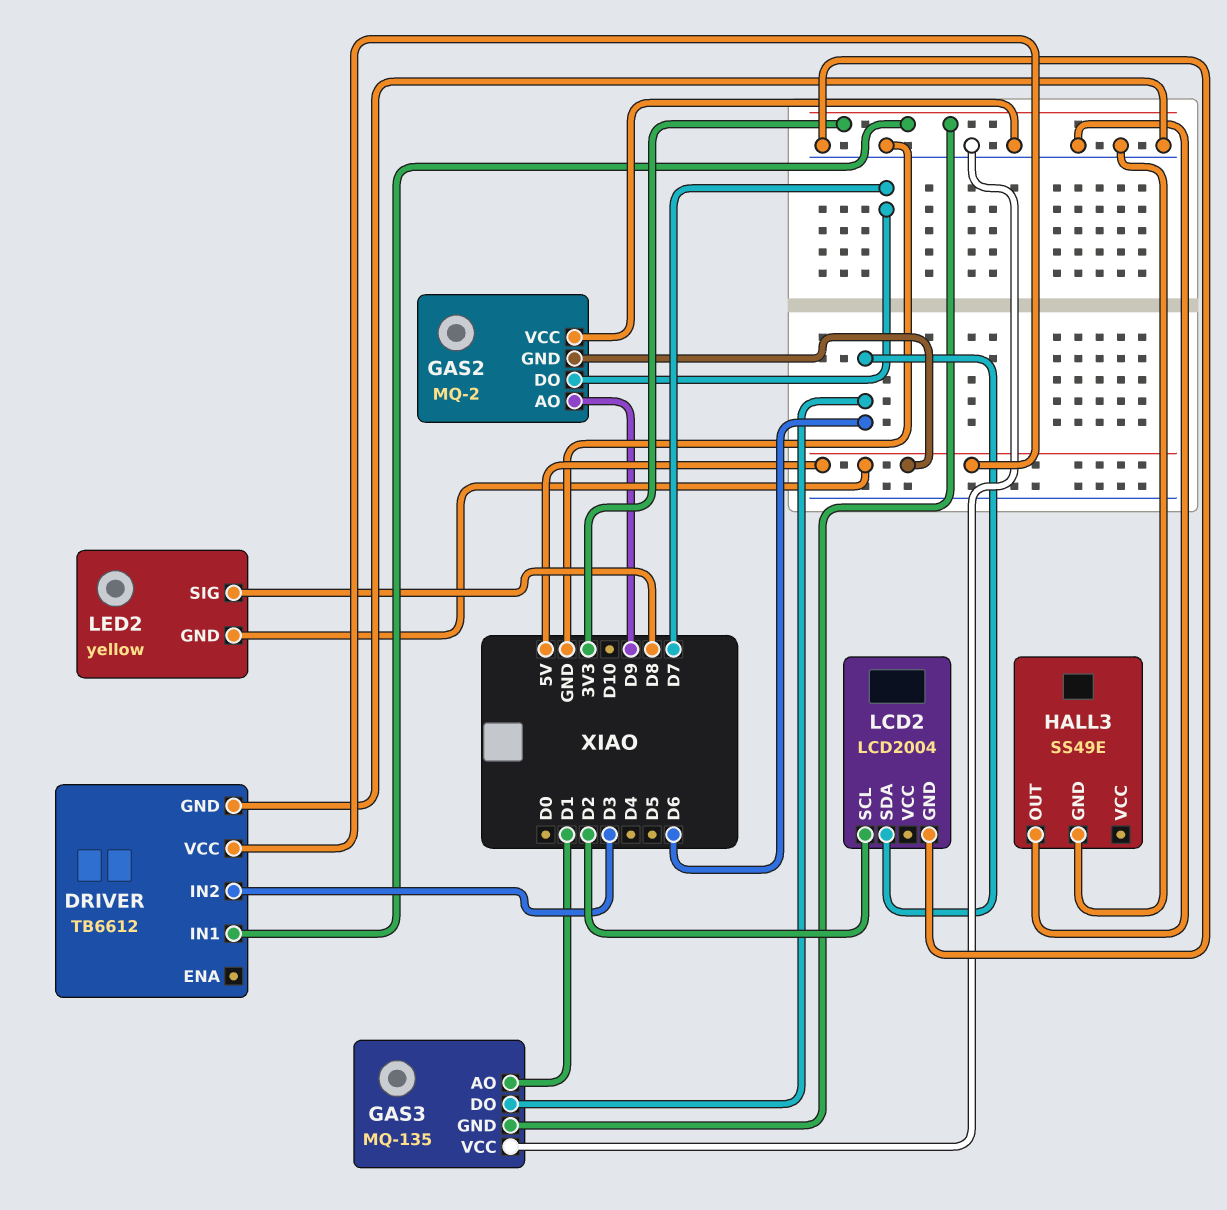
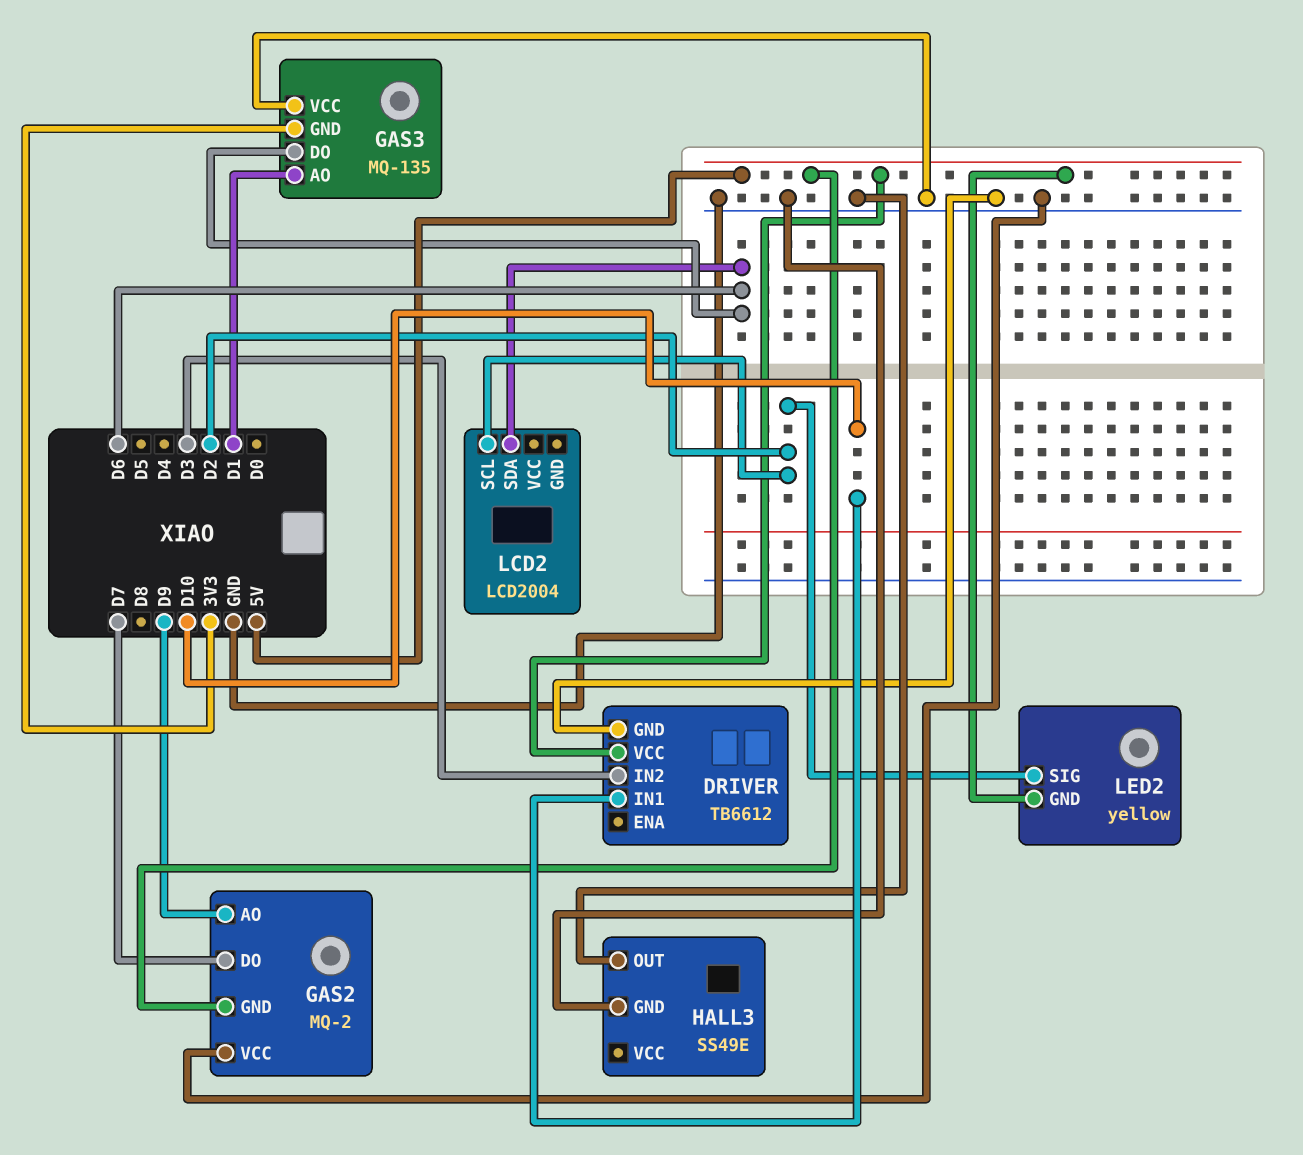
DRIVER pin IN1: 3V3 -> D10
LCD2 pin GND: GND -> none
LED2 pin SIG: D8 -> D2

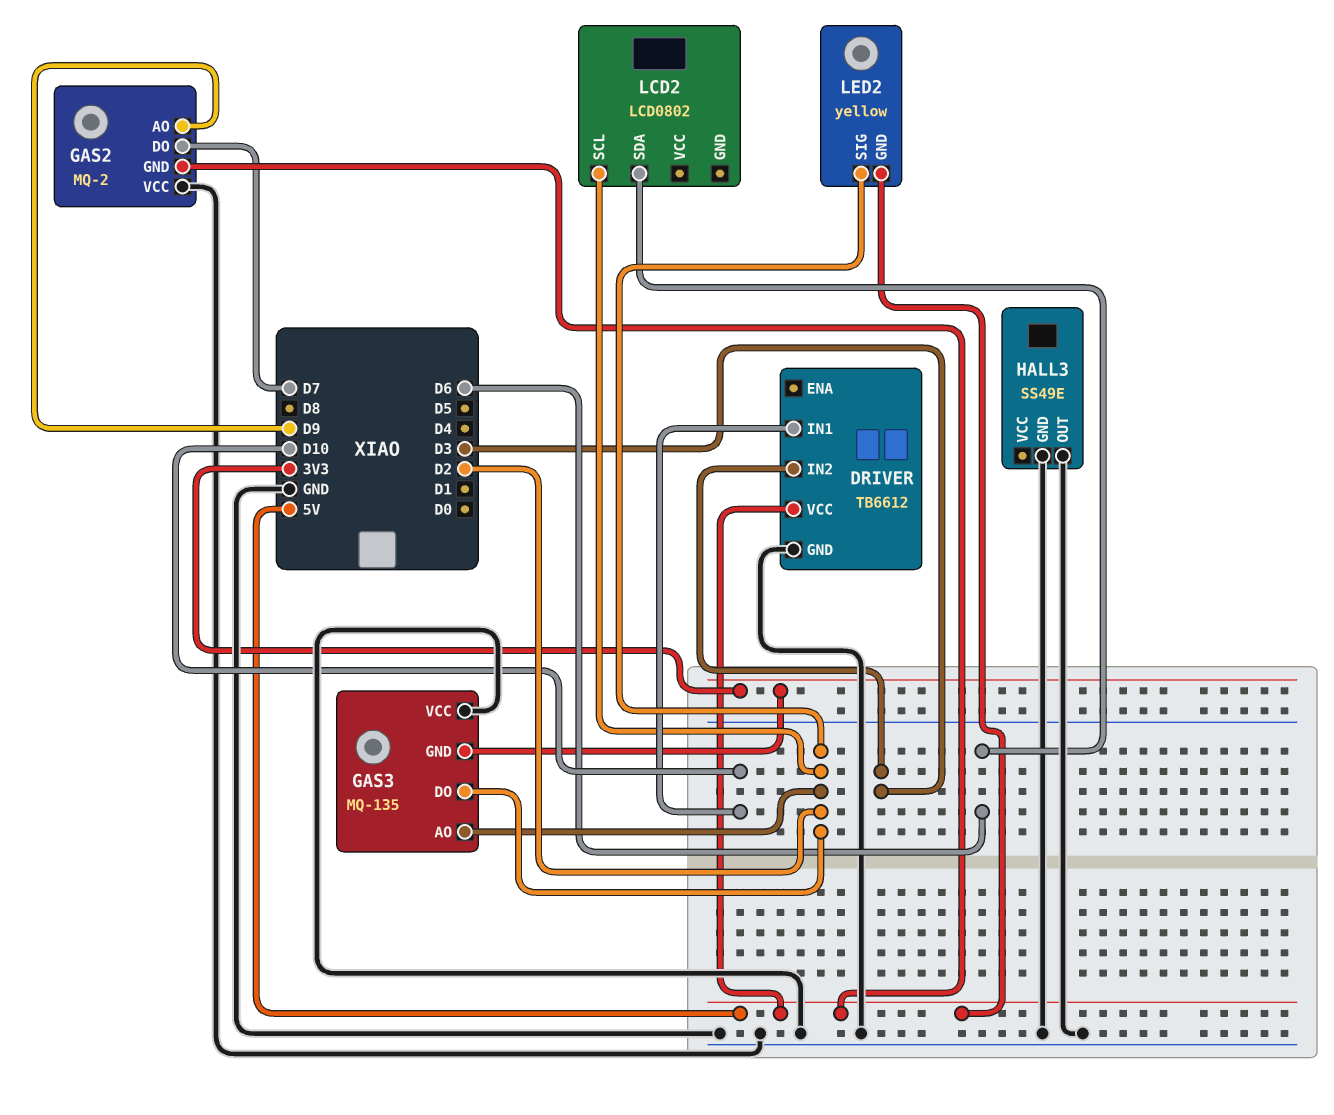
GAS3 pin AO: D1 -> D2
GAS3 pin DO: D6 -> D2
LCD2: LCD2004 -> LCD0802

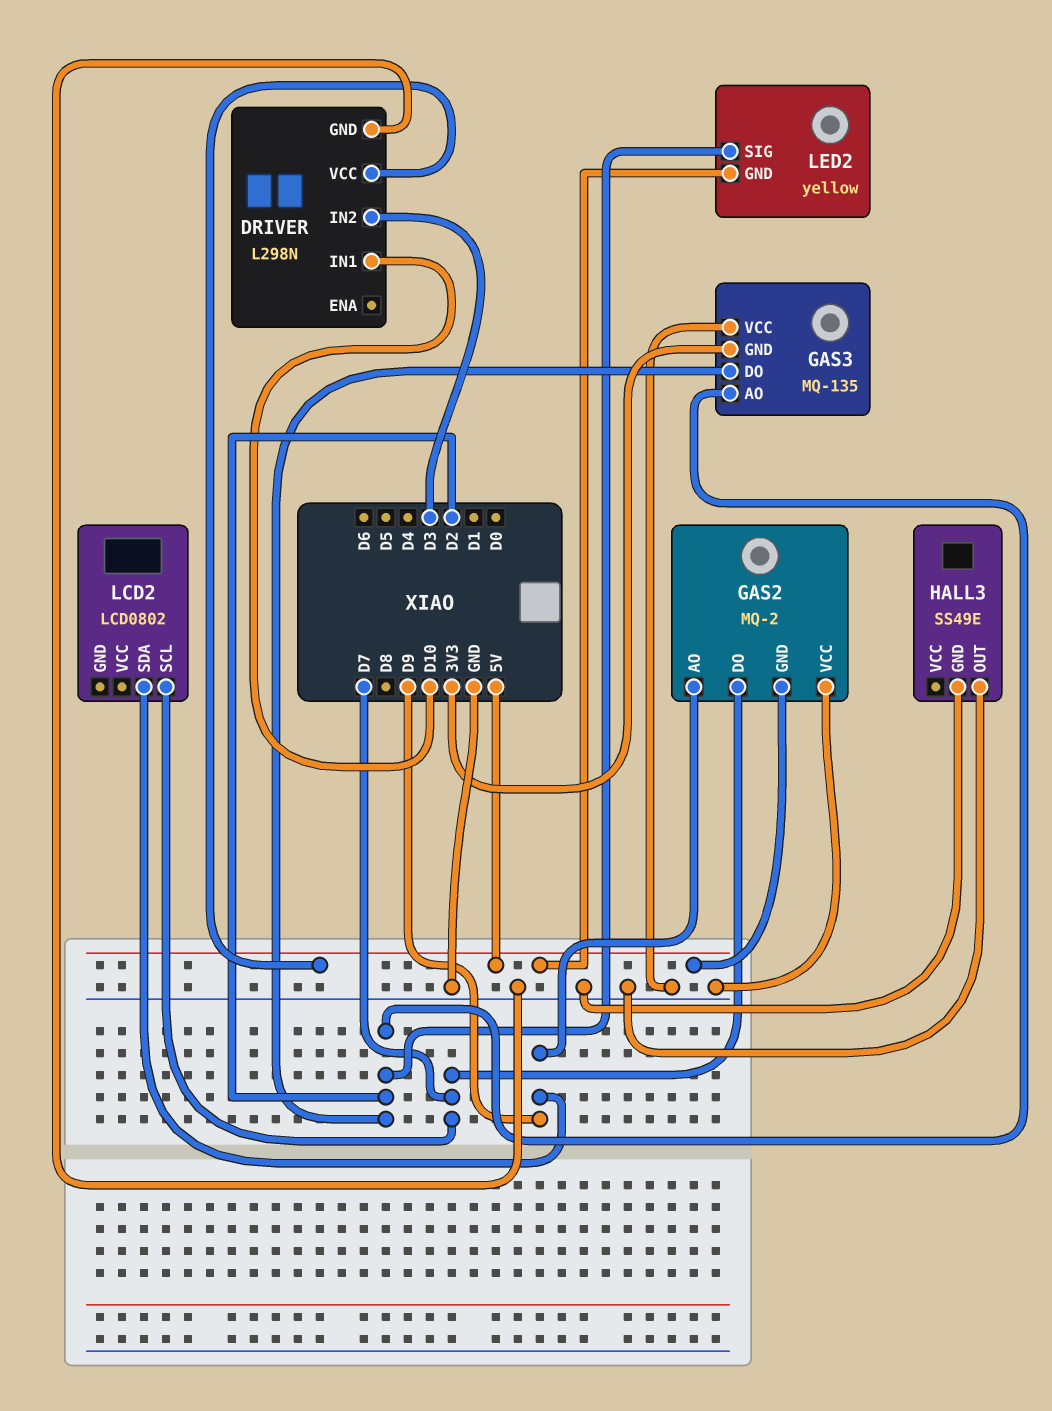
DRIVER: TB6612 -> L298N
LCD2 pin SCL: D2 -> D7
LCD2 pin SDA: D6 -> D9

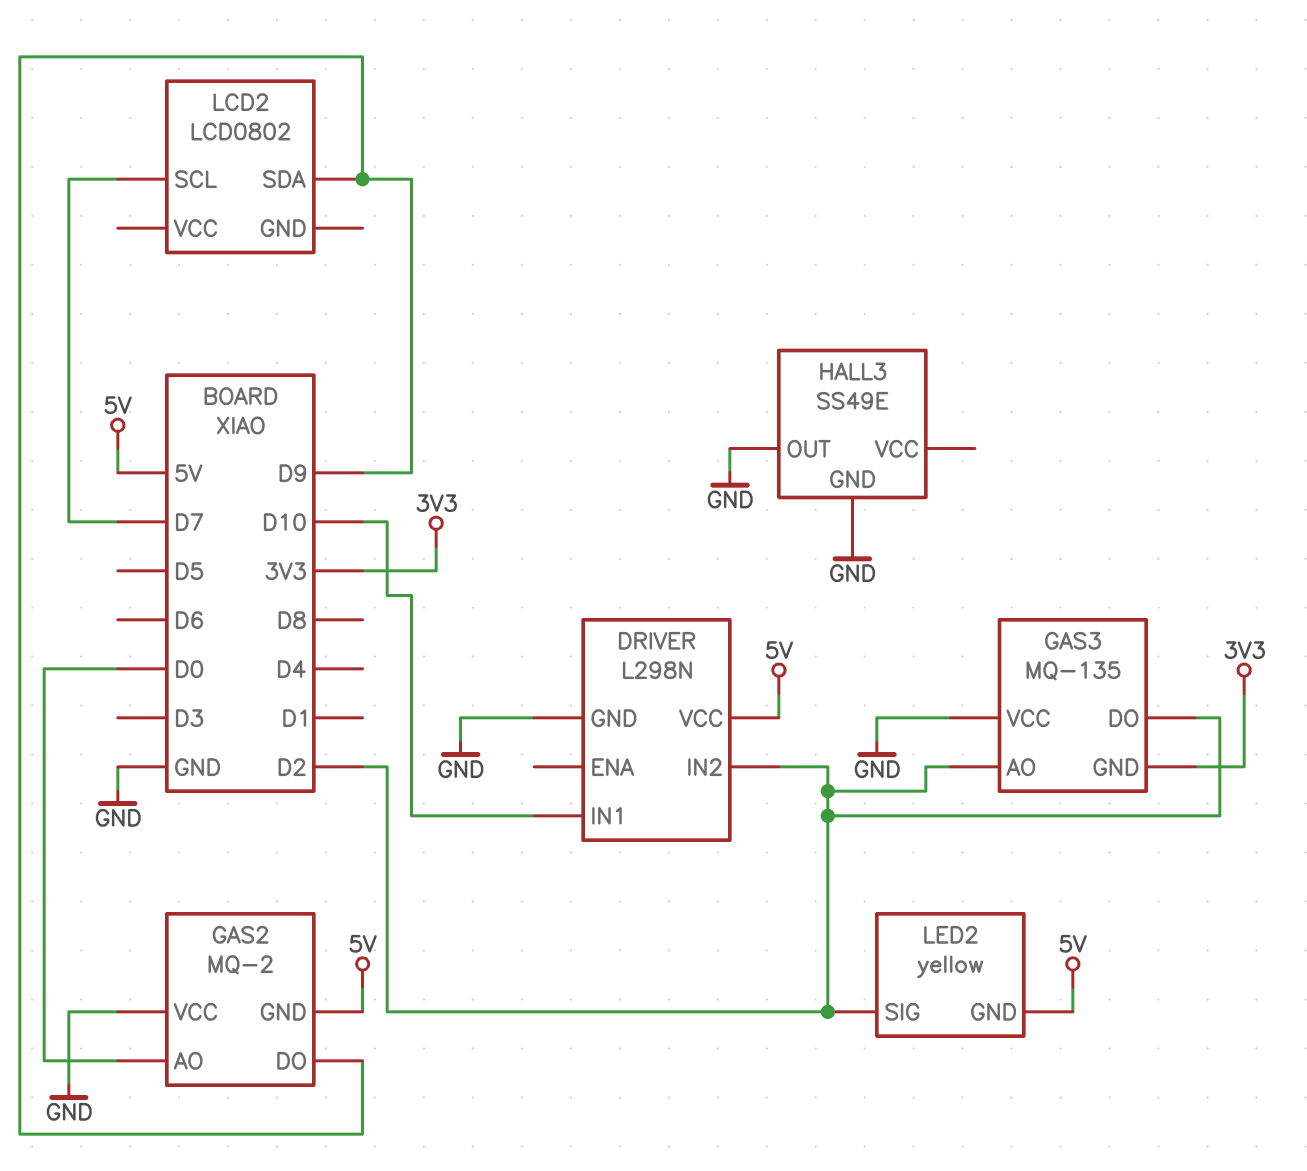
DRIVER pin IN2: D3 -> D2
GAS2 pin AO: D9 -> D0
GAS2 pin DO: D7 -> D9

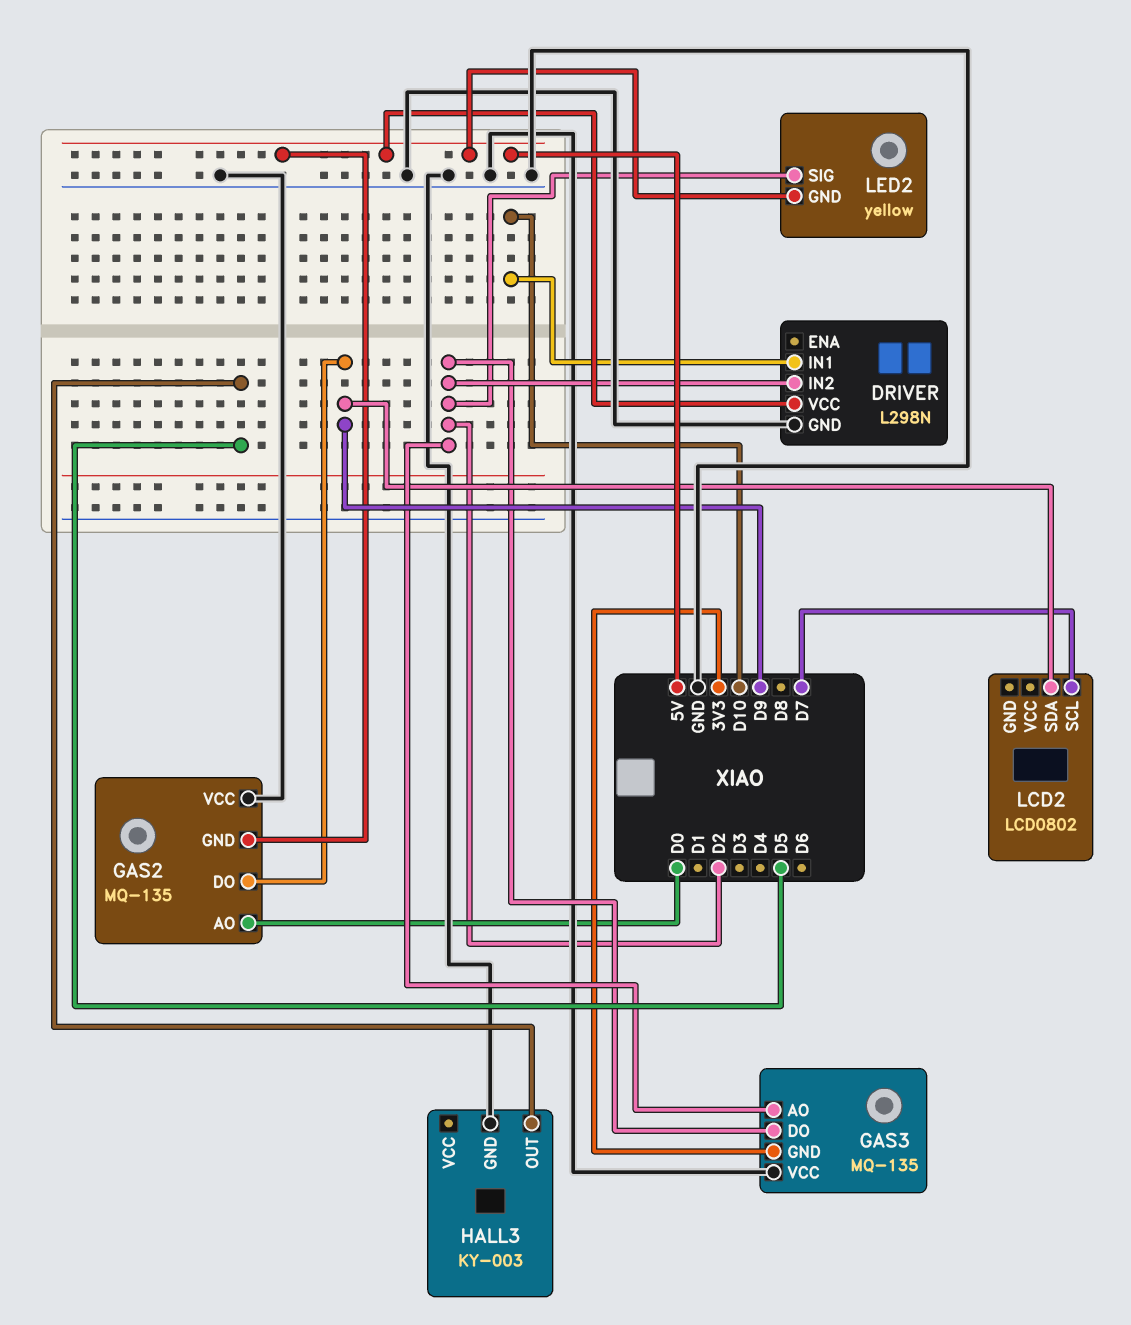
GAS2: MQ-2 -> MQ-135
HALL3: SS49E -> KY-003
HALL3 pin OUT: GND -> D5

